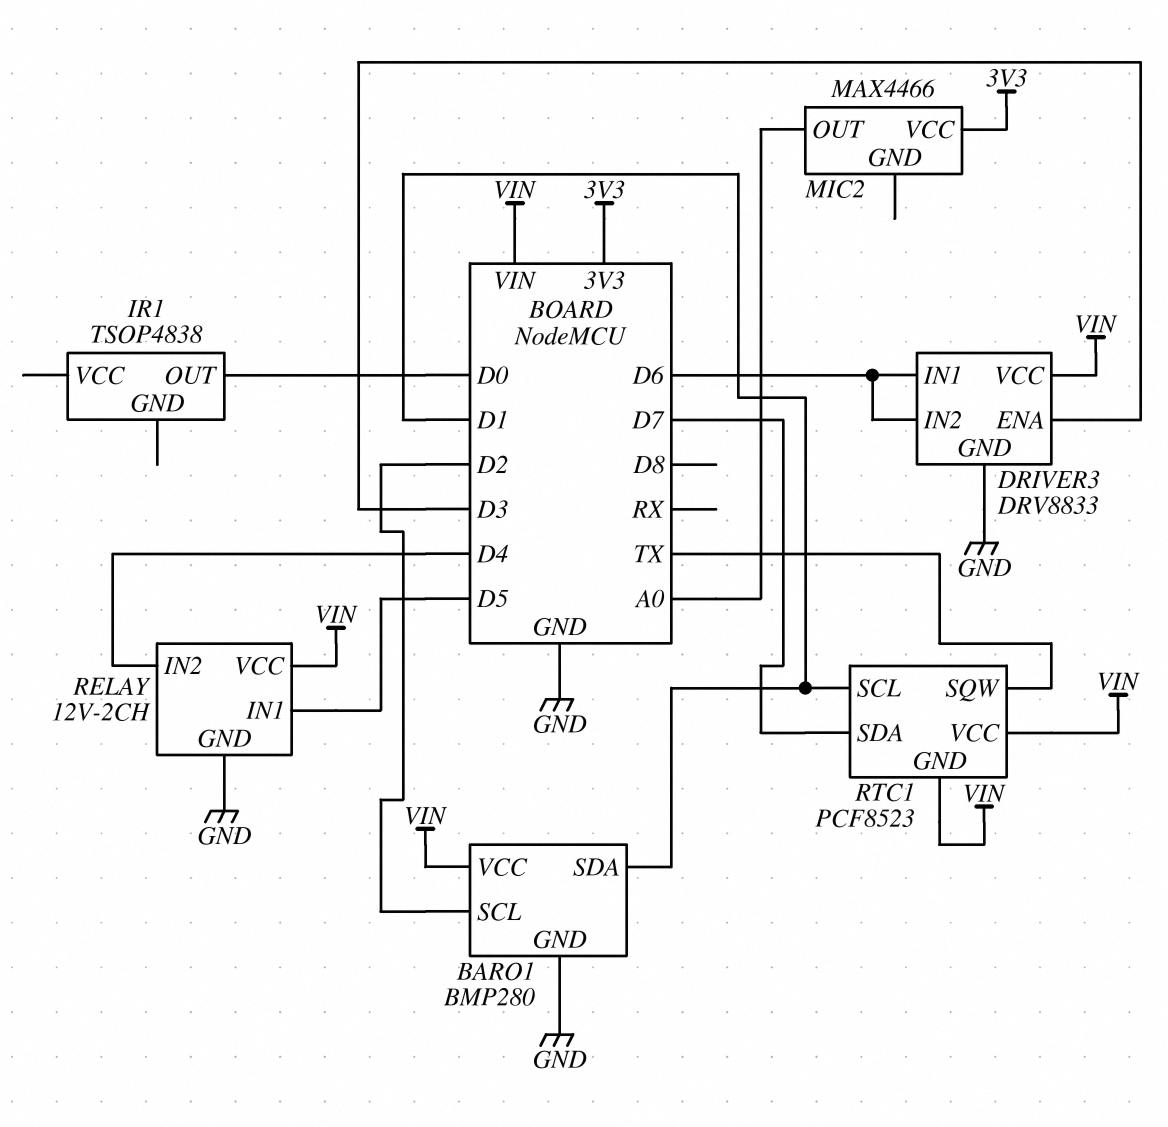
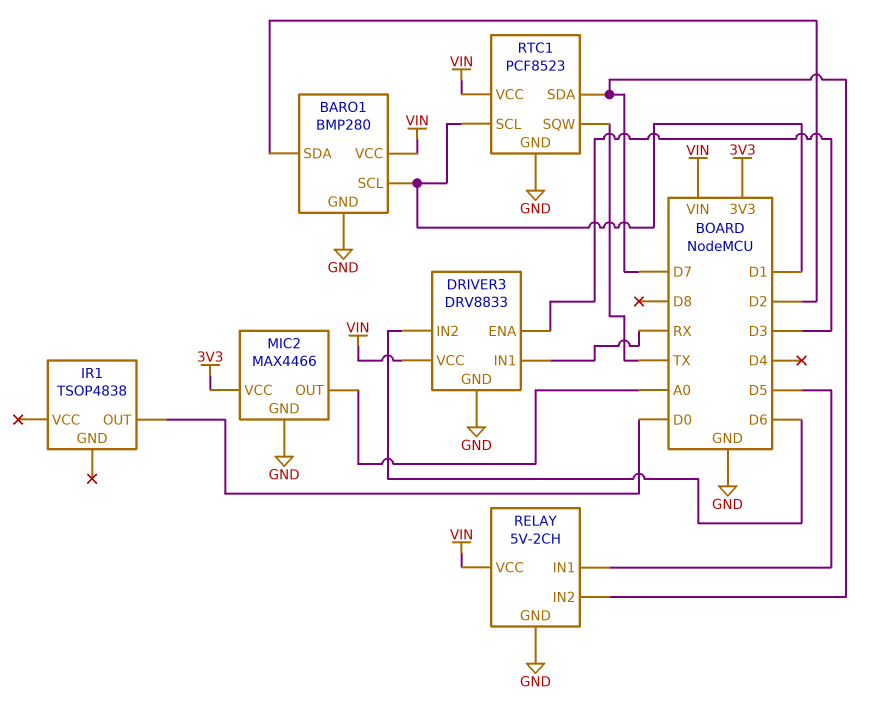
BARO1 pin SCL: D2 -> D1
BARO1 pin SDA: D1 -> D2
DRIVER3 pin IN1: D6 -> RX
MIC2 pin GND: none -> GND
RELAY: 12V-2CH -> 5V-2CH
RELAY pin IN2: D4 -> D7
RTC1 pin GND: VIN -> GND

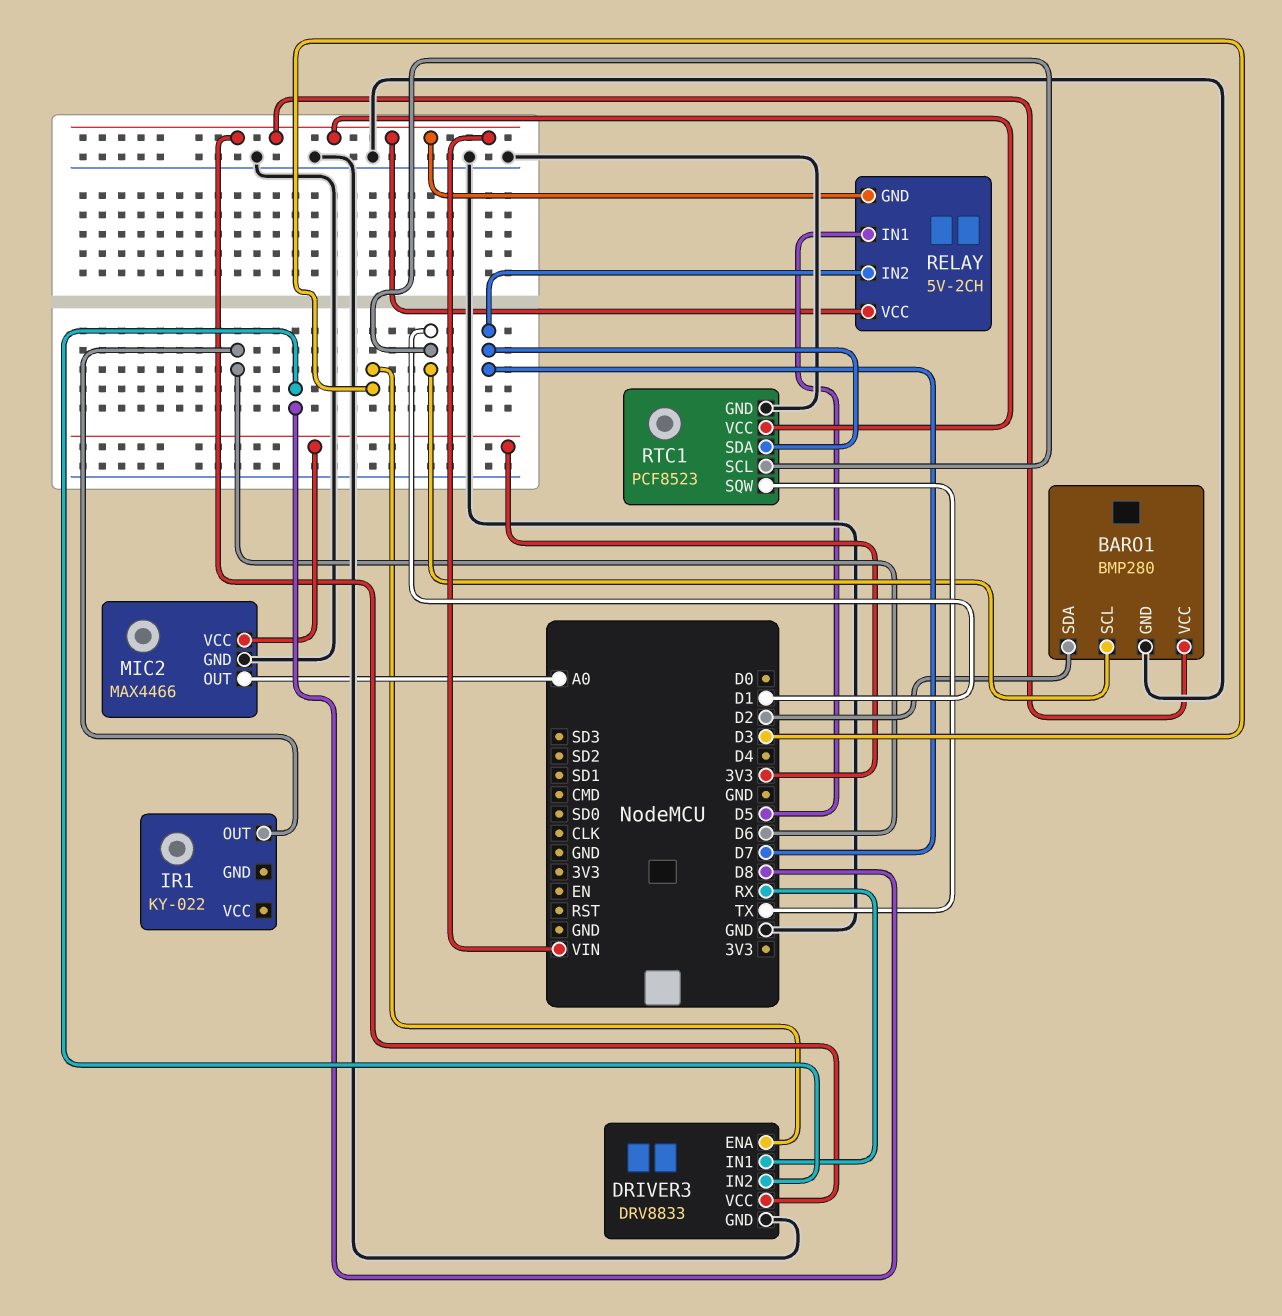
DRIVER3 pin IN2: D6 -> D8
IR1: TSOP4838 -> KY-022
IR1 pin OUT: D0 -> D6
RELAY pin GND: GND -> VIN

